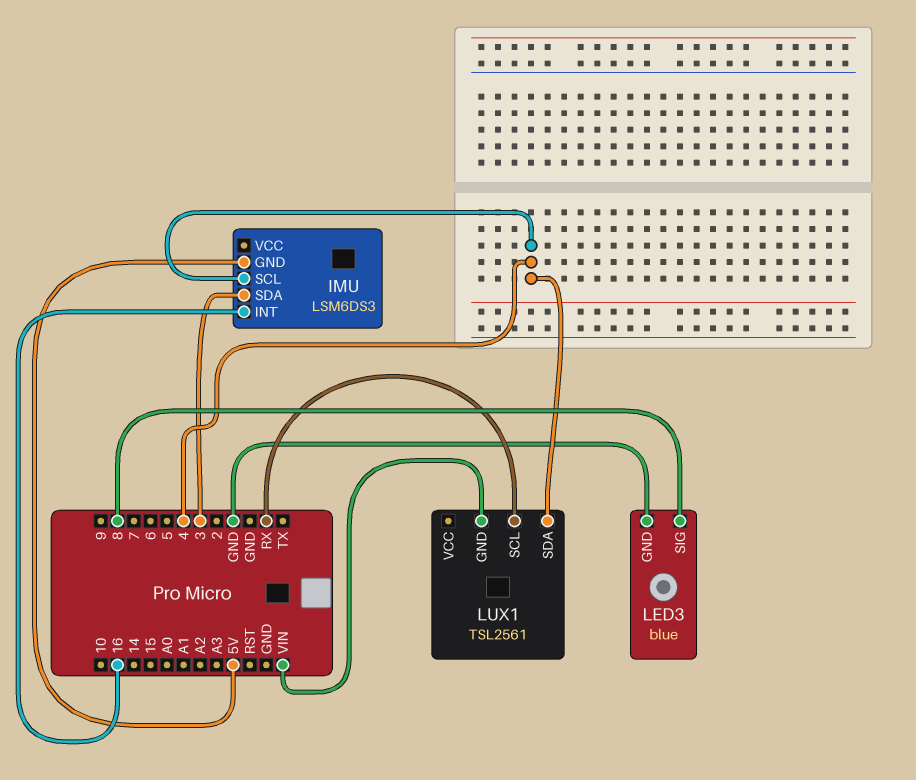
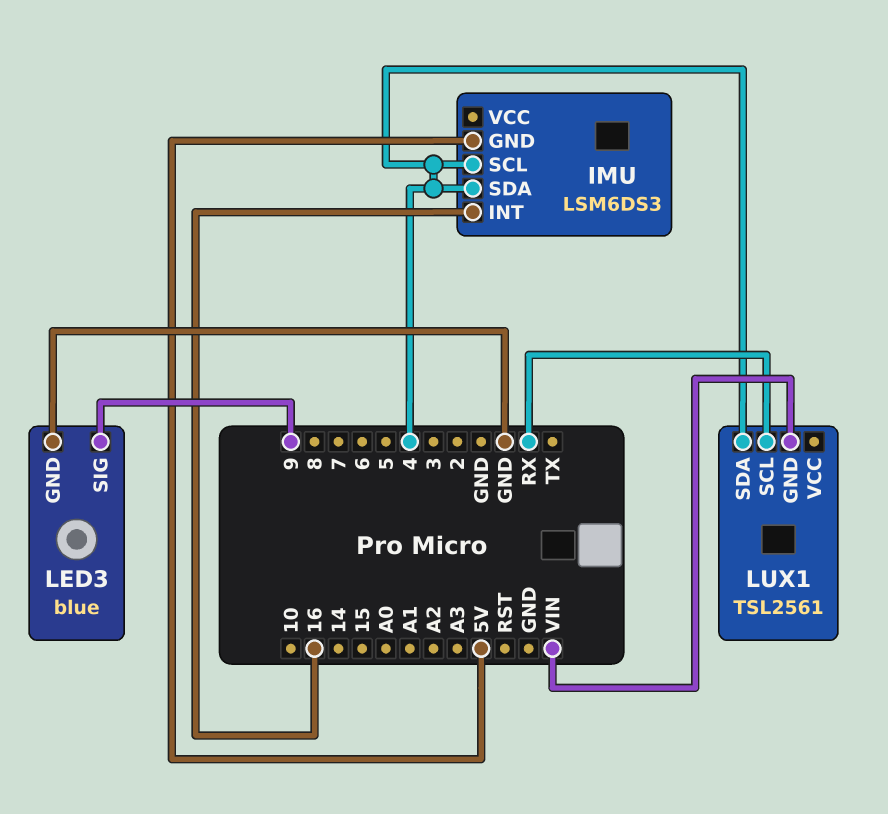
IMU pin SDA: 3 -> 4
LED3 pin SIG: 8 -> 9

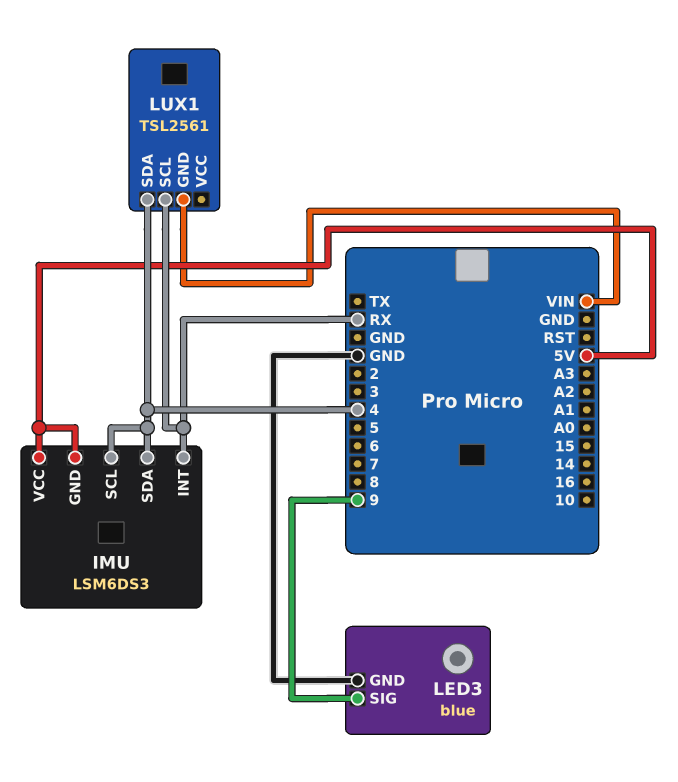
IMU pin INT: 16 -> RX
IMU pin VCC: none -> 5V

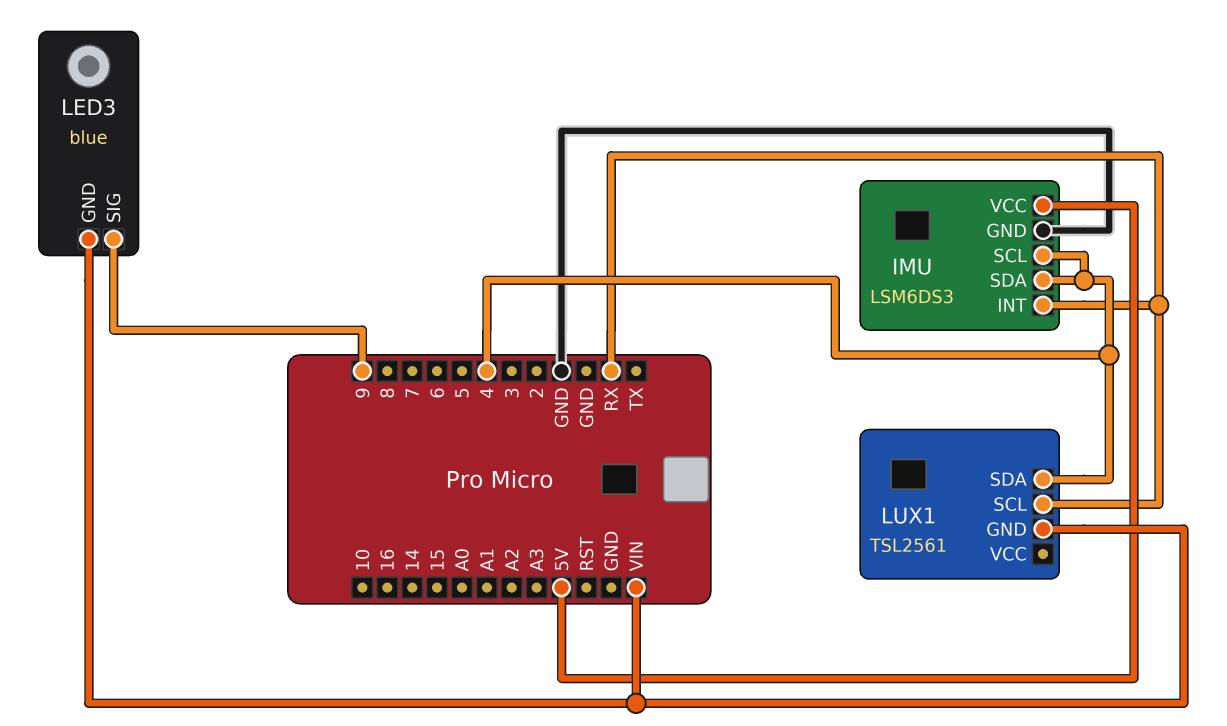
IMU pin GND: 5V -> GND
LED3 pin GND: GND -> VIN

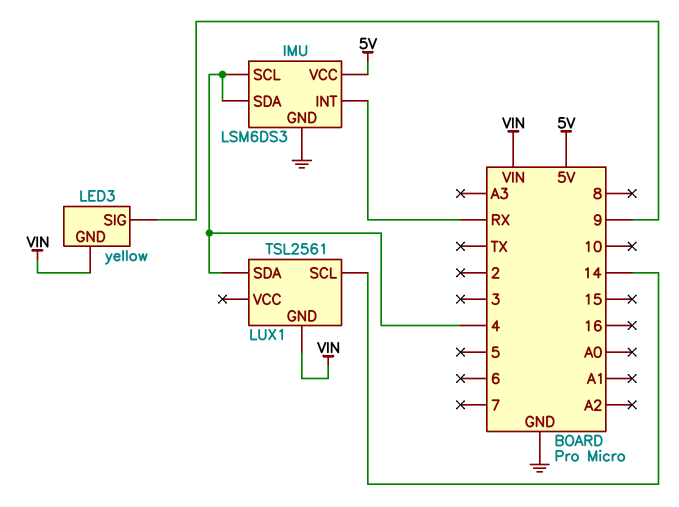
LED3: blue -> yellow
LUX1 pin SCL: RX -> 14

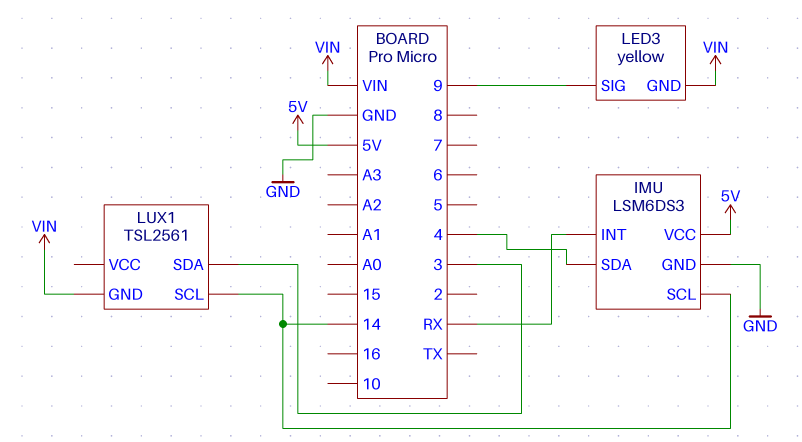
IMU pin SCL: 4 -> 14
LUX1 pin SDA: 4 -> 3

